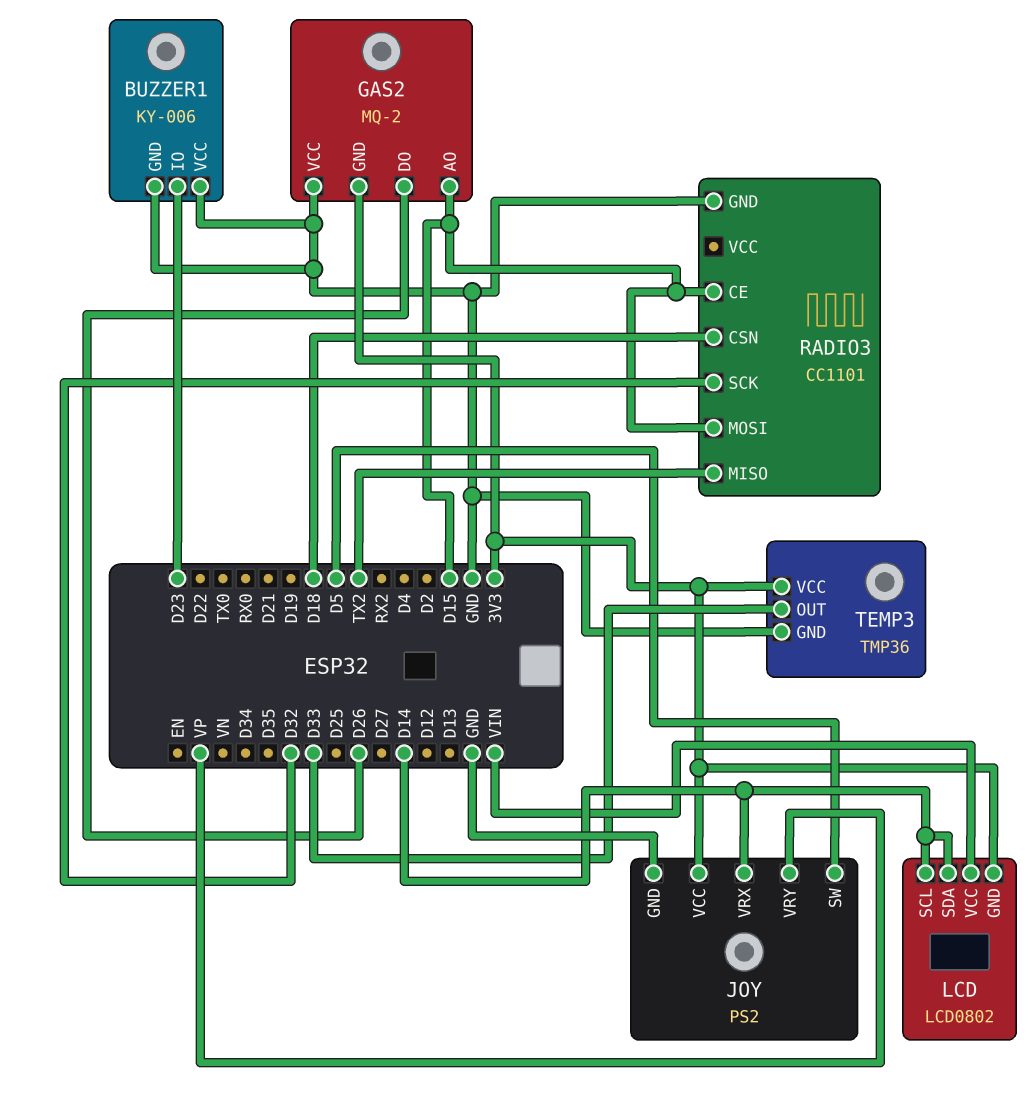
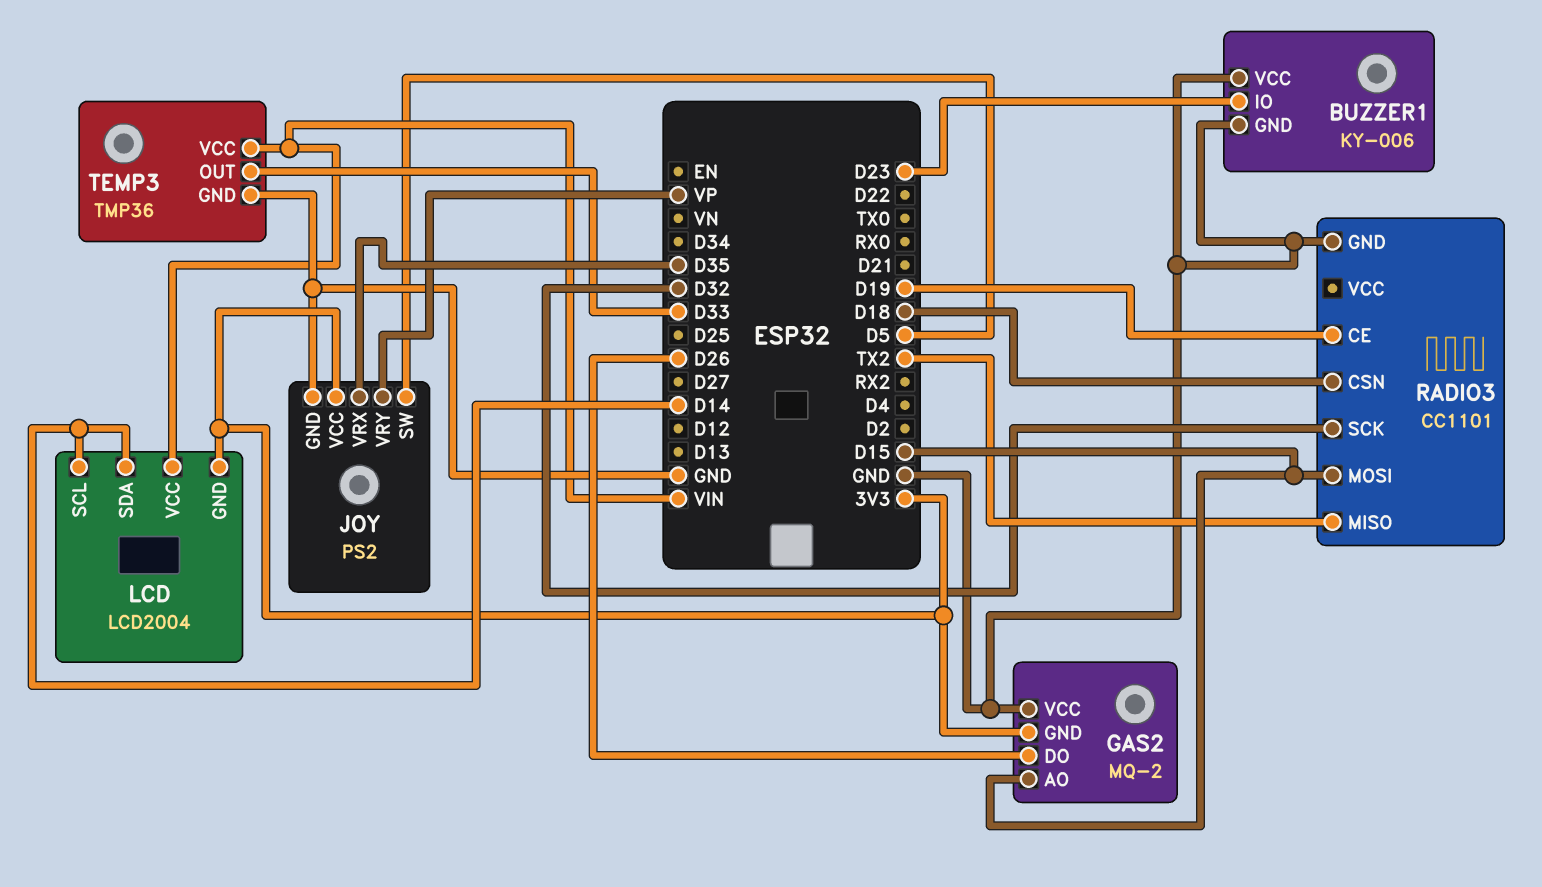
JOY pin VRX: D14 -> D35
LCD: LCD0802 -> LCD2004
RADIO3 pin CE: D15 -> D19
TEMP3 pin VCC: 3V3 -> VIN

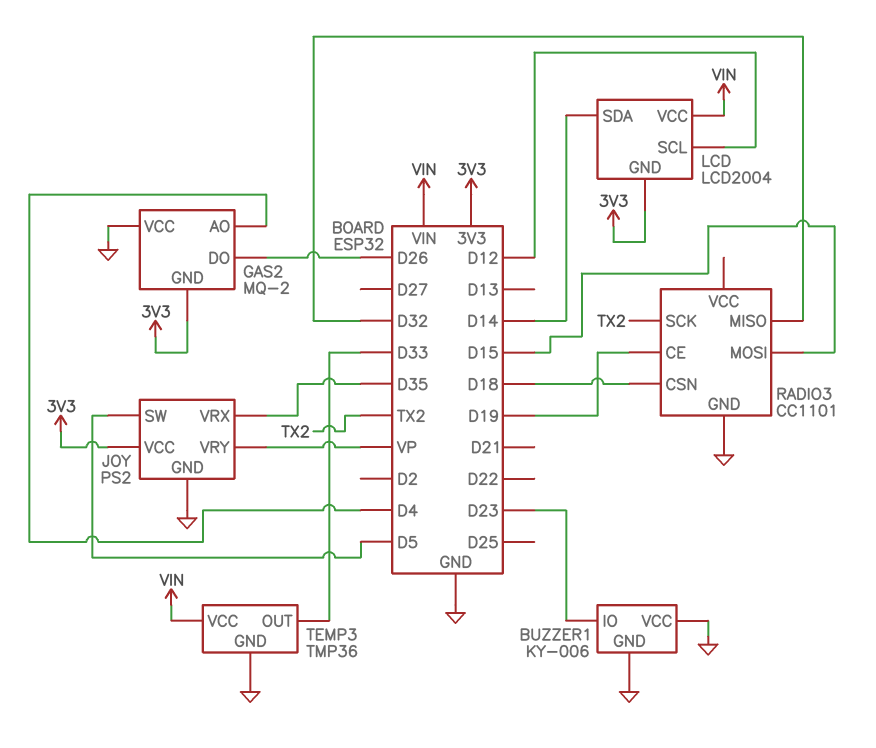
GAS2 pin AO: D15 -> D4
LCD pin SCL: D14 -> D12
RADIO3 pin MISO: TX2 -> D32
RADIO3 pin SCK: D32 -> TX2

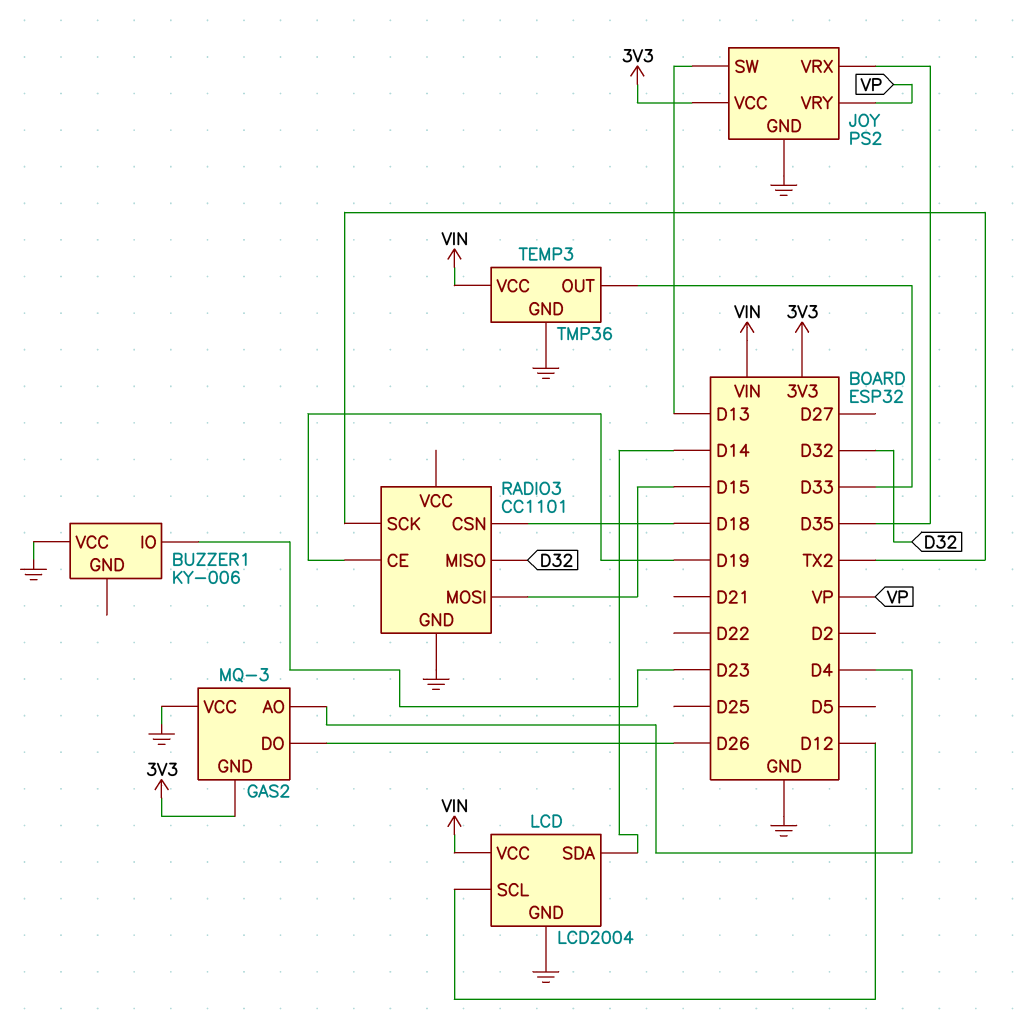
BUZZER1 pin GND: GND -> none
GAS2: MQ-2 -> MQ-3
JOY pin SW: D5 -> D13
LCD pin GND: 3V3 -> GND

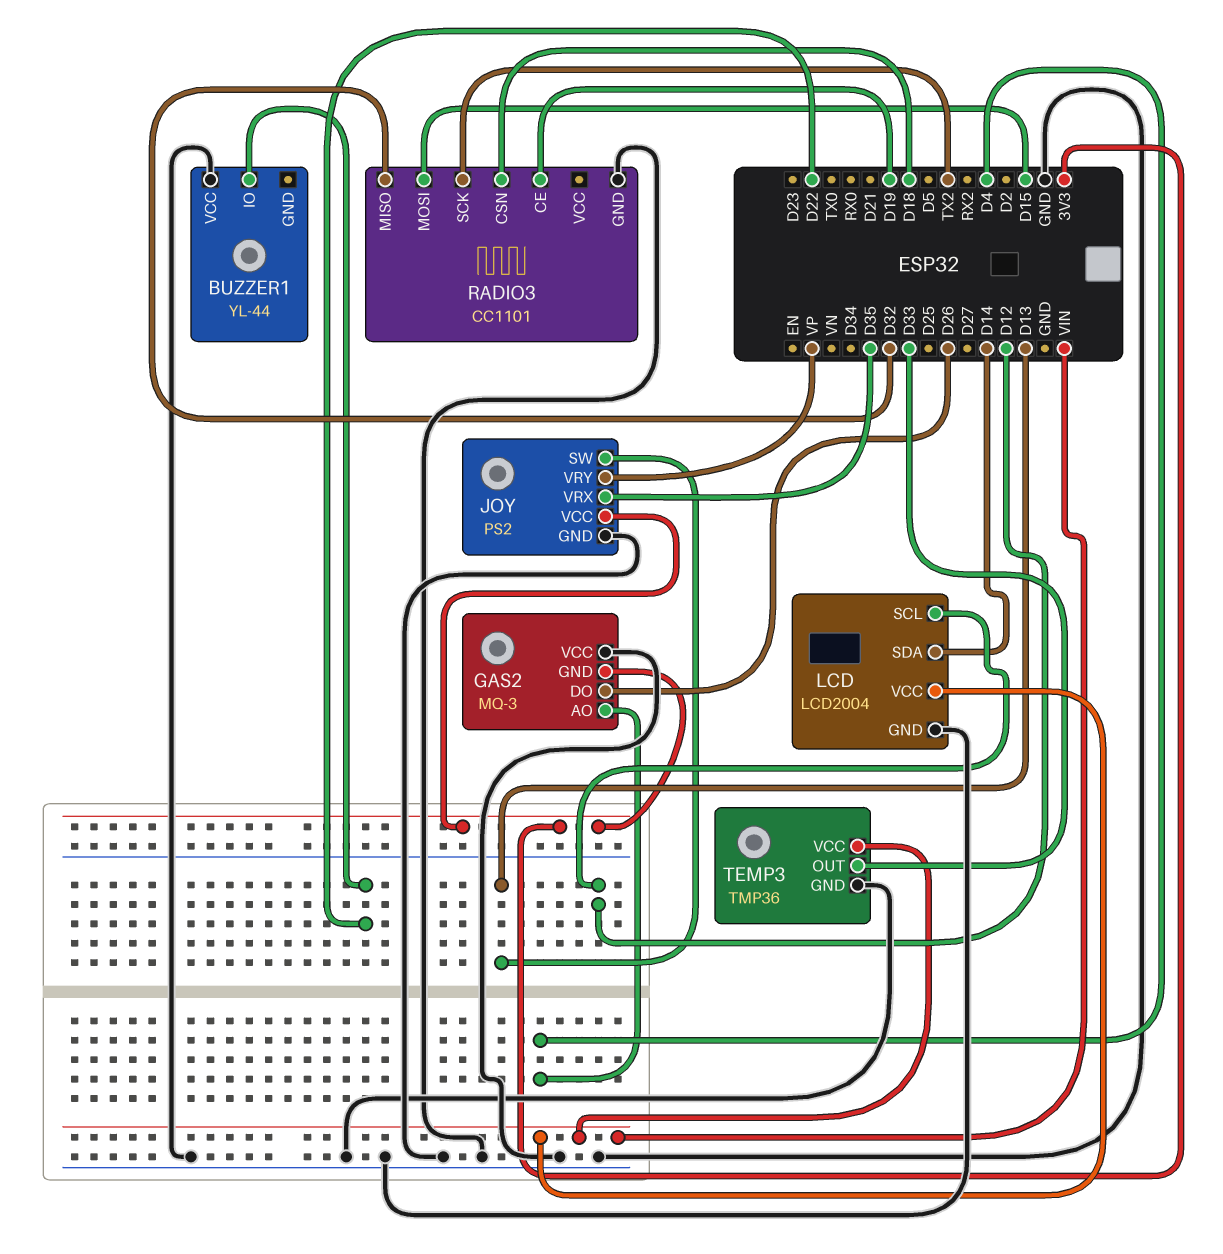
BUZZER1: KY-006 -> YL-44
BUZZER1 pin IO: D23 -> D22

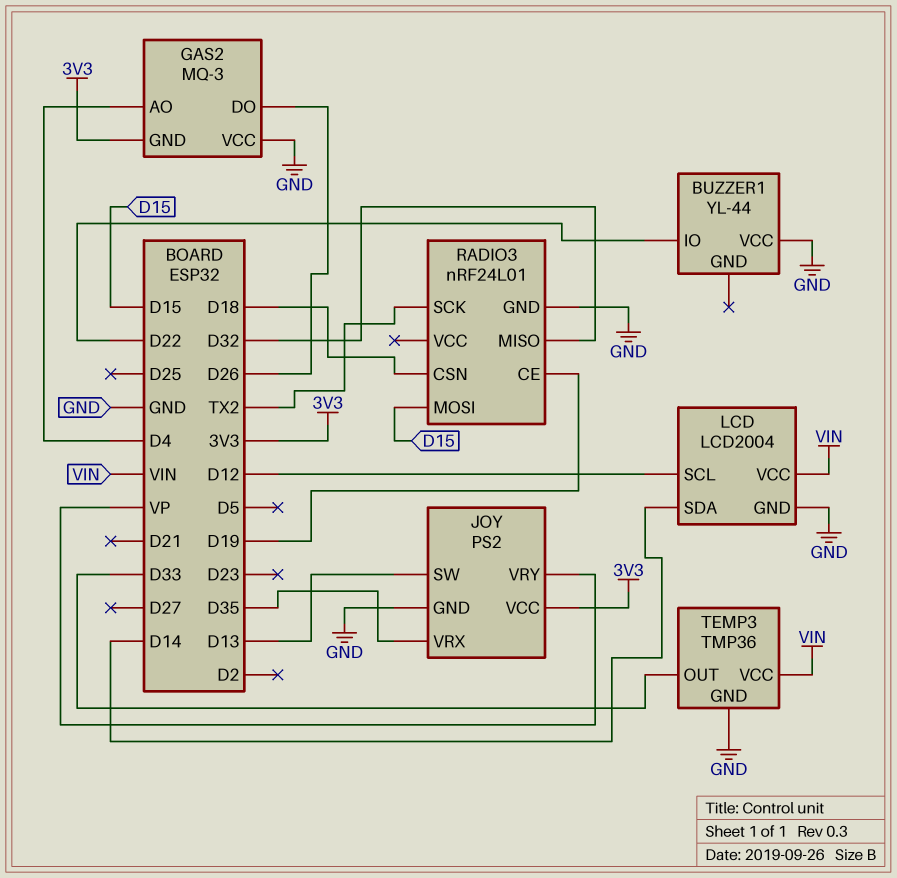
RADIO3: CC1101 -> nRF24L01

